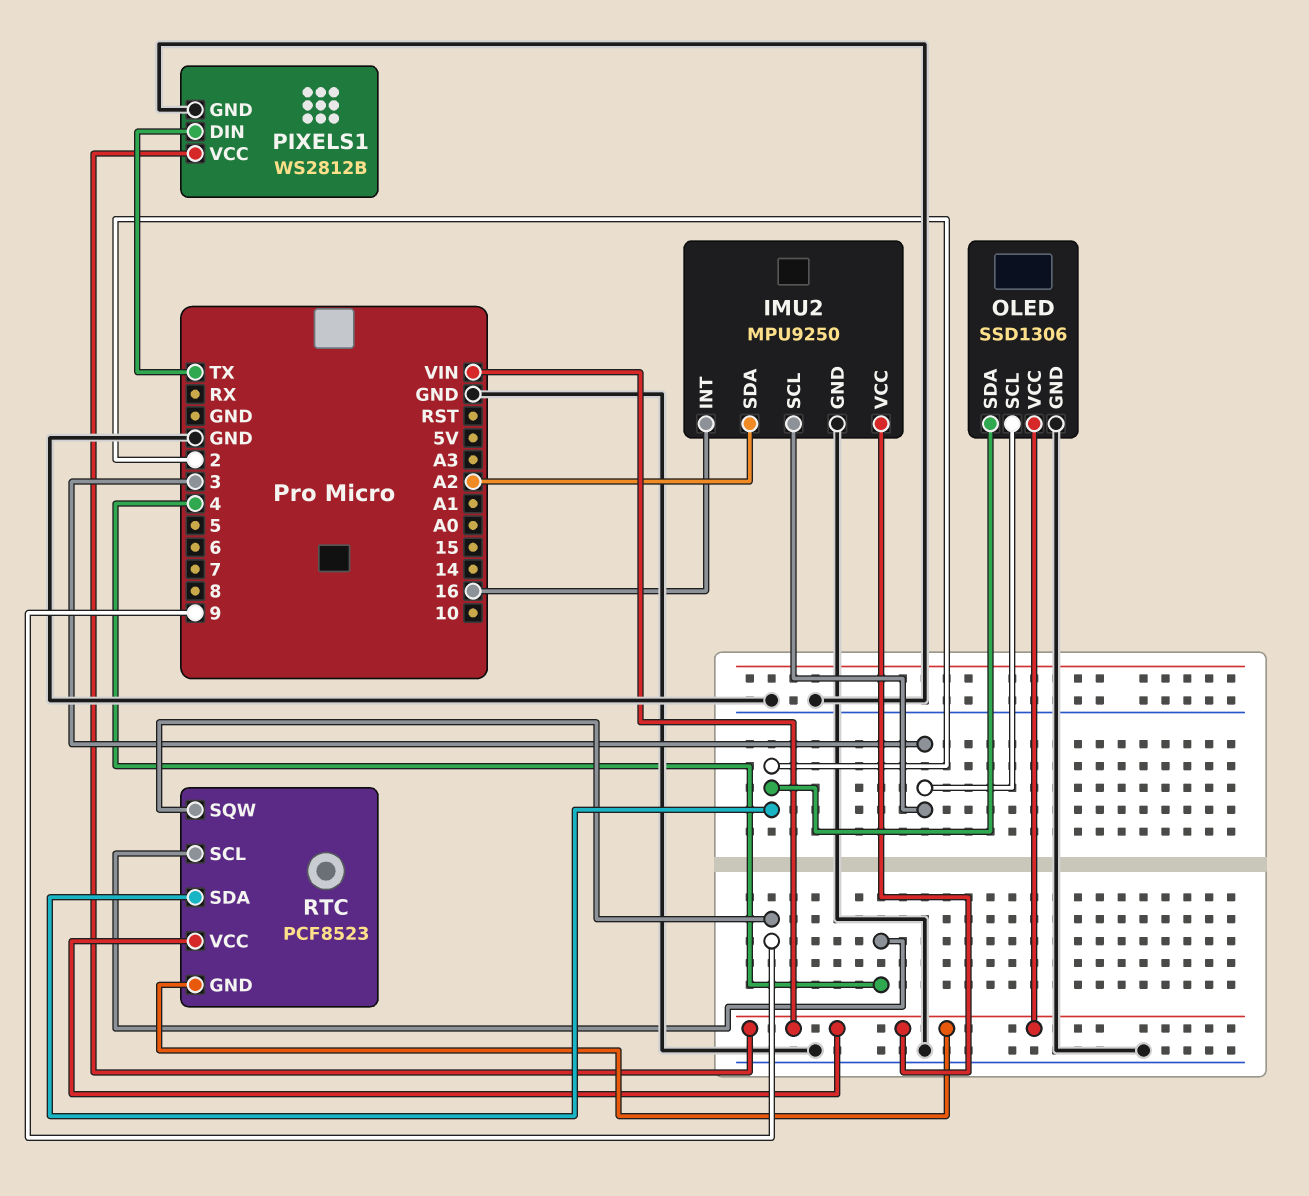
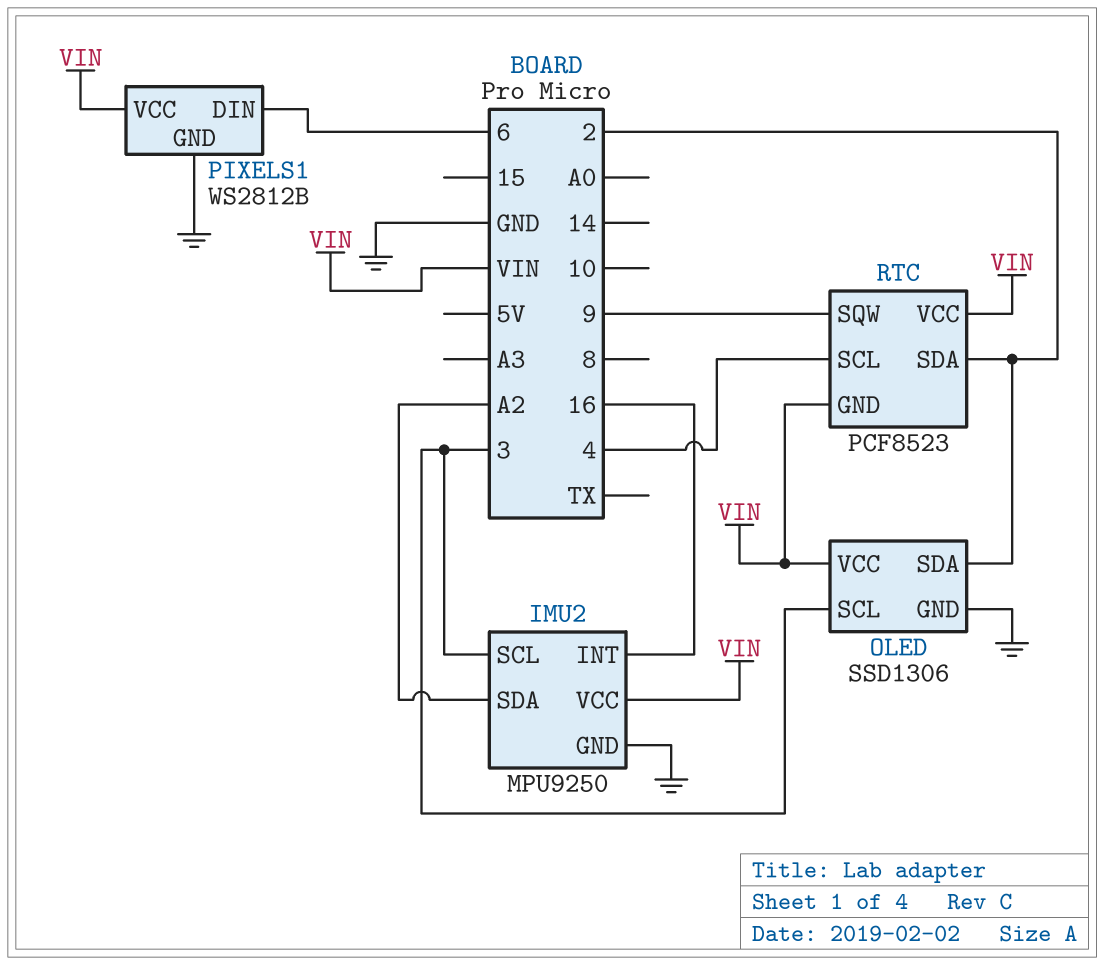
PIXELS1 pin DIN: TX -> 6

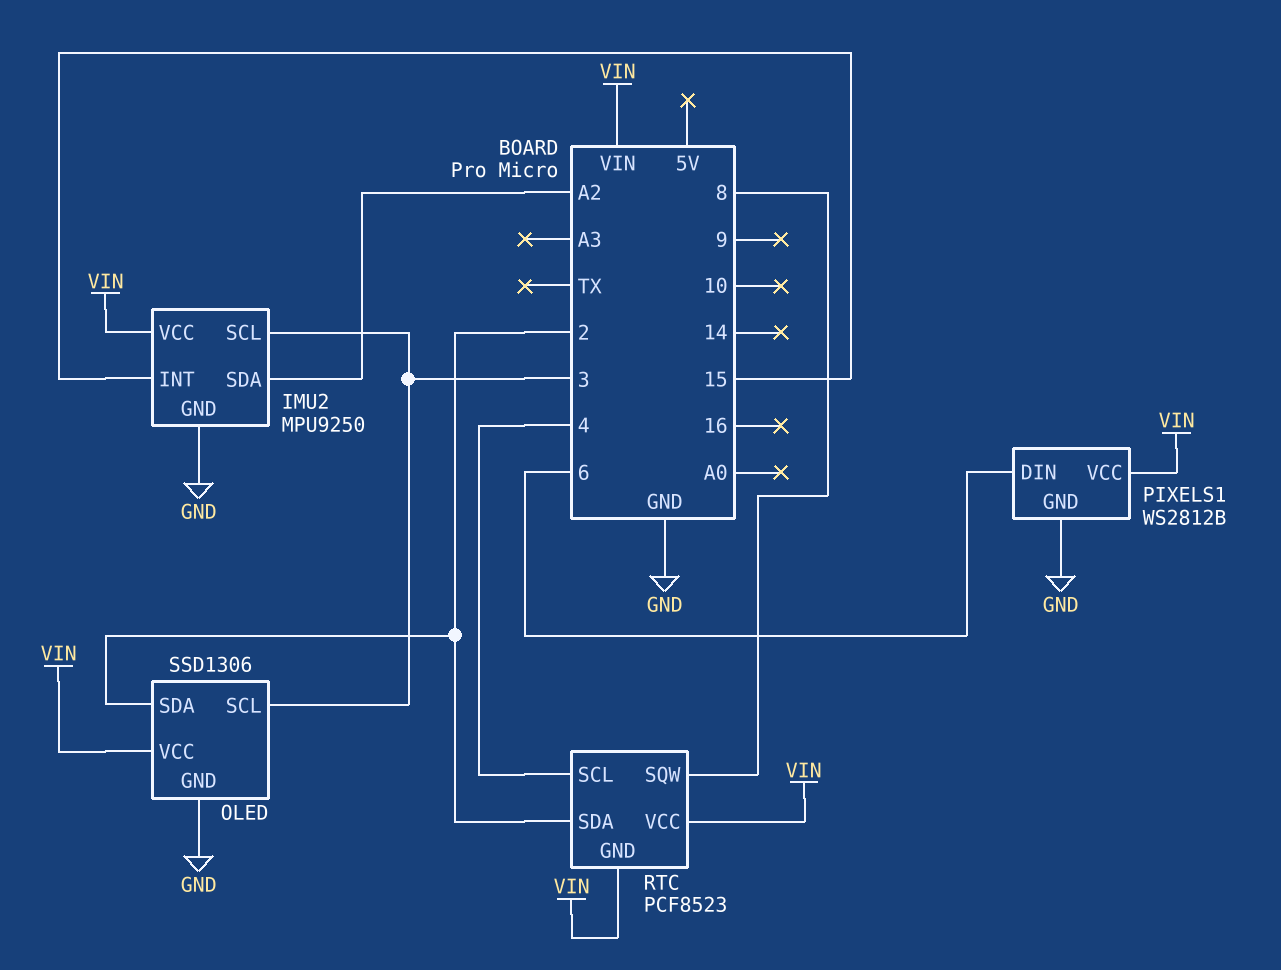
IMU2 pin INT: 16 -> 15
RTC pin SQW: 9 -> 8

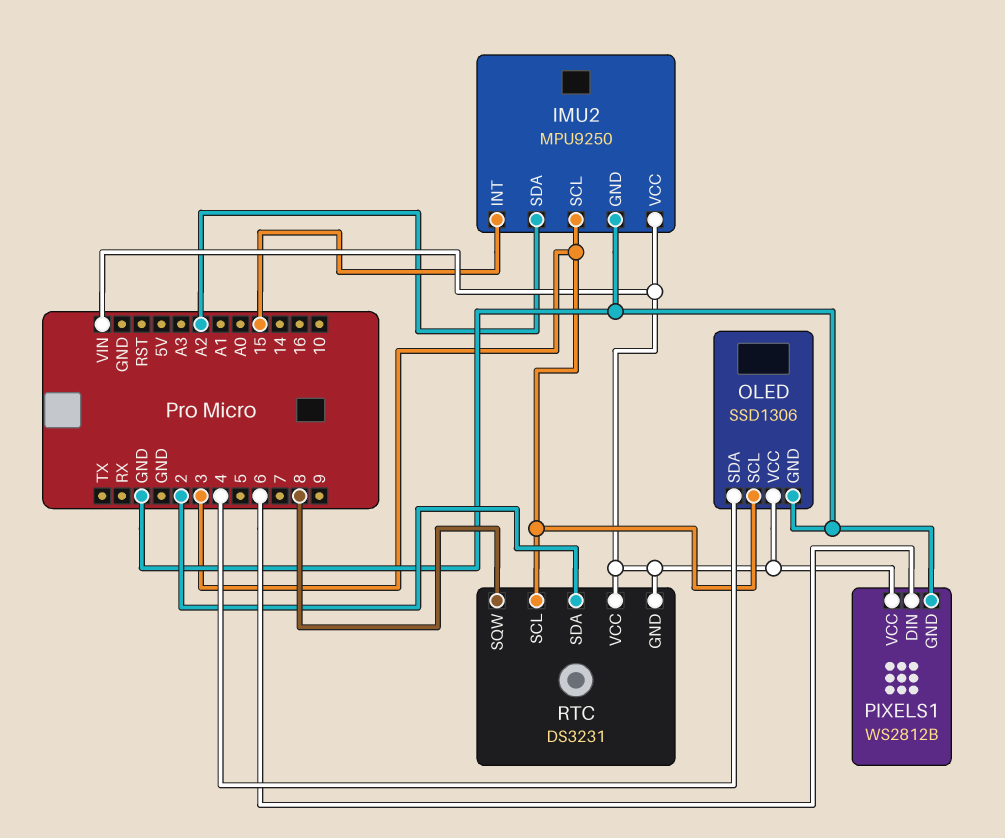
OLED pin SDA: 2 -> 4
RTC: PCF8523 -> DS3231
RTC pin SCL: 4 -> 3

